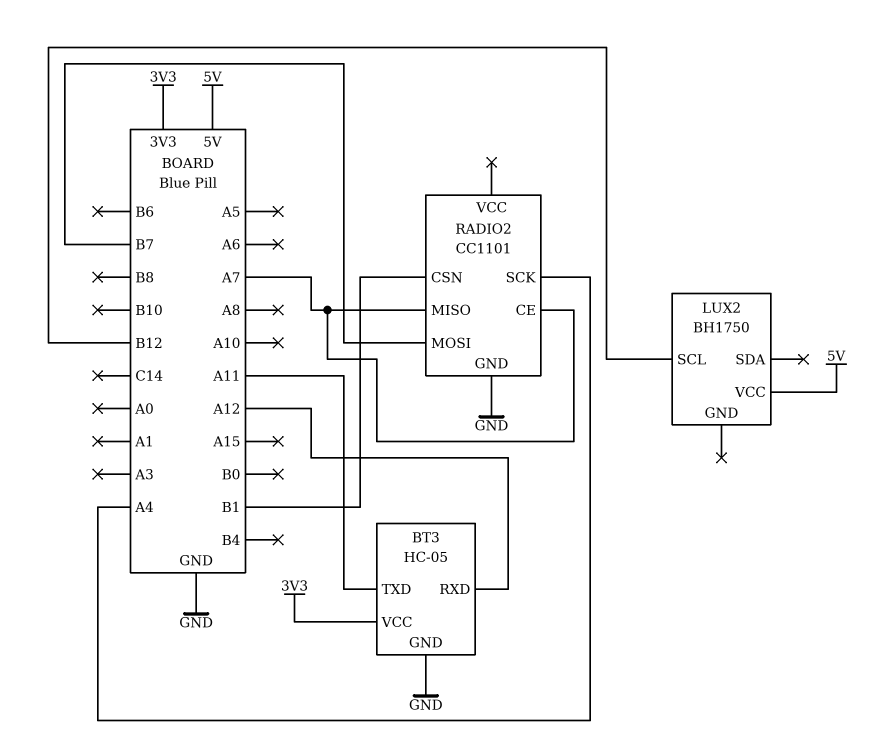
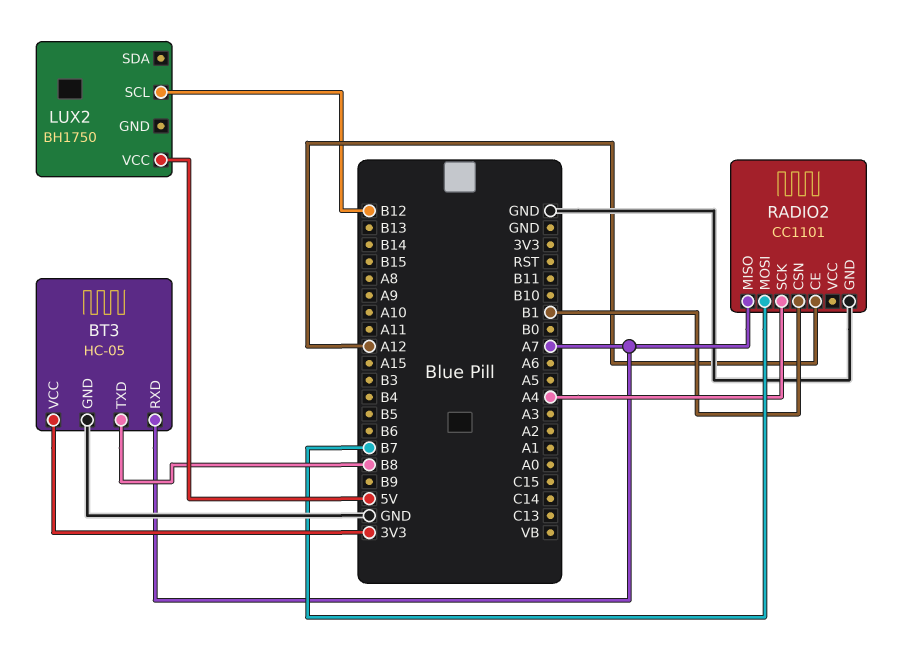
BT3 pin RXD: A12 -> A7
BT3 pin TXD: A11 -> B8
RADIO2 pin CE: A7 -> A12

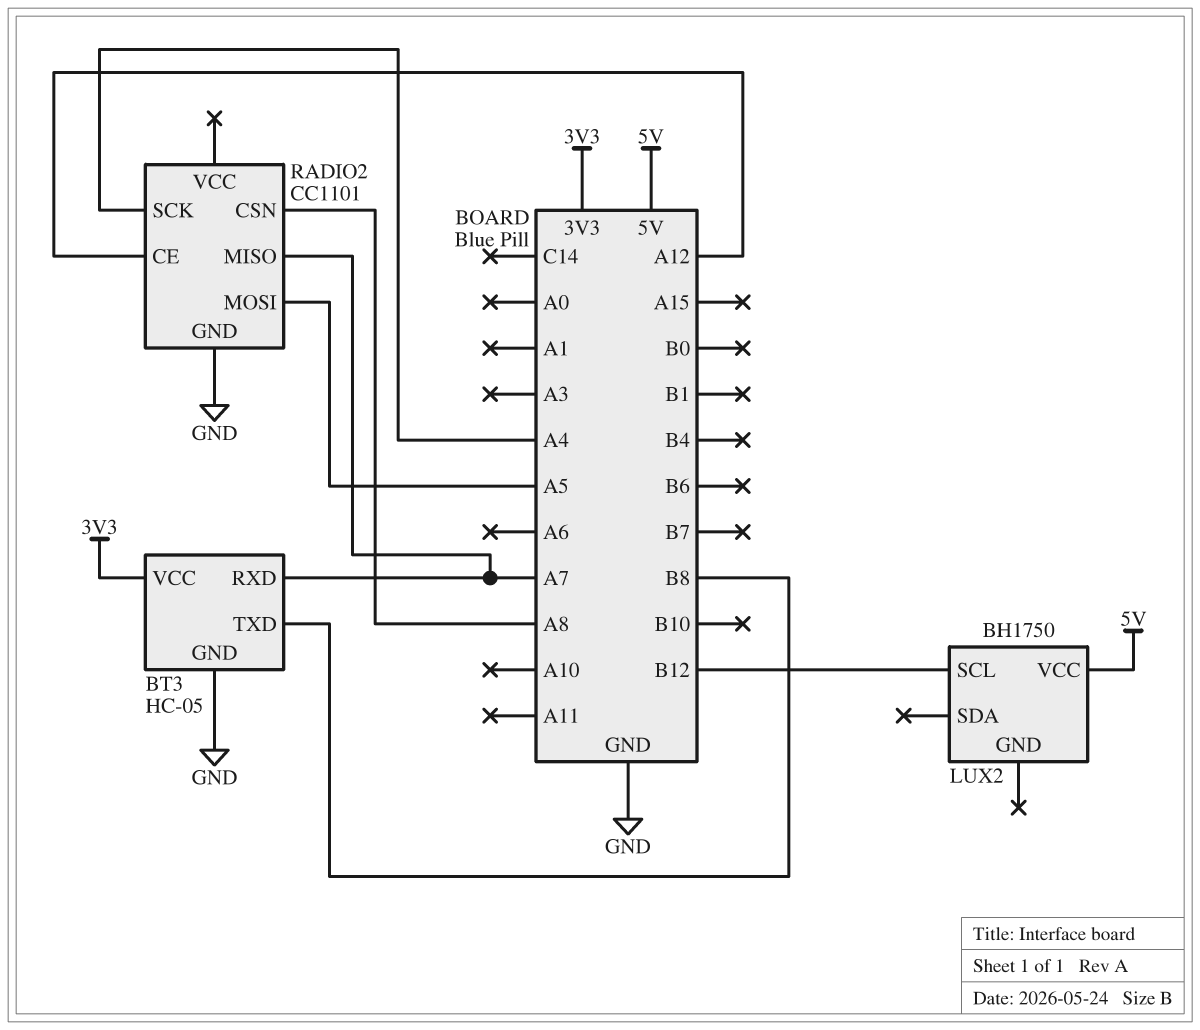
RADIO2 pin CSN: B1 -> A8
RADIO2 pin MOSI: B7 -> A5

